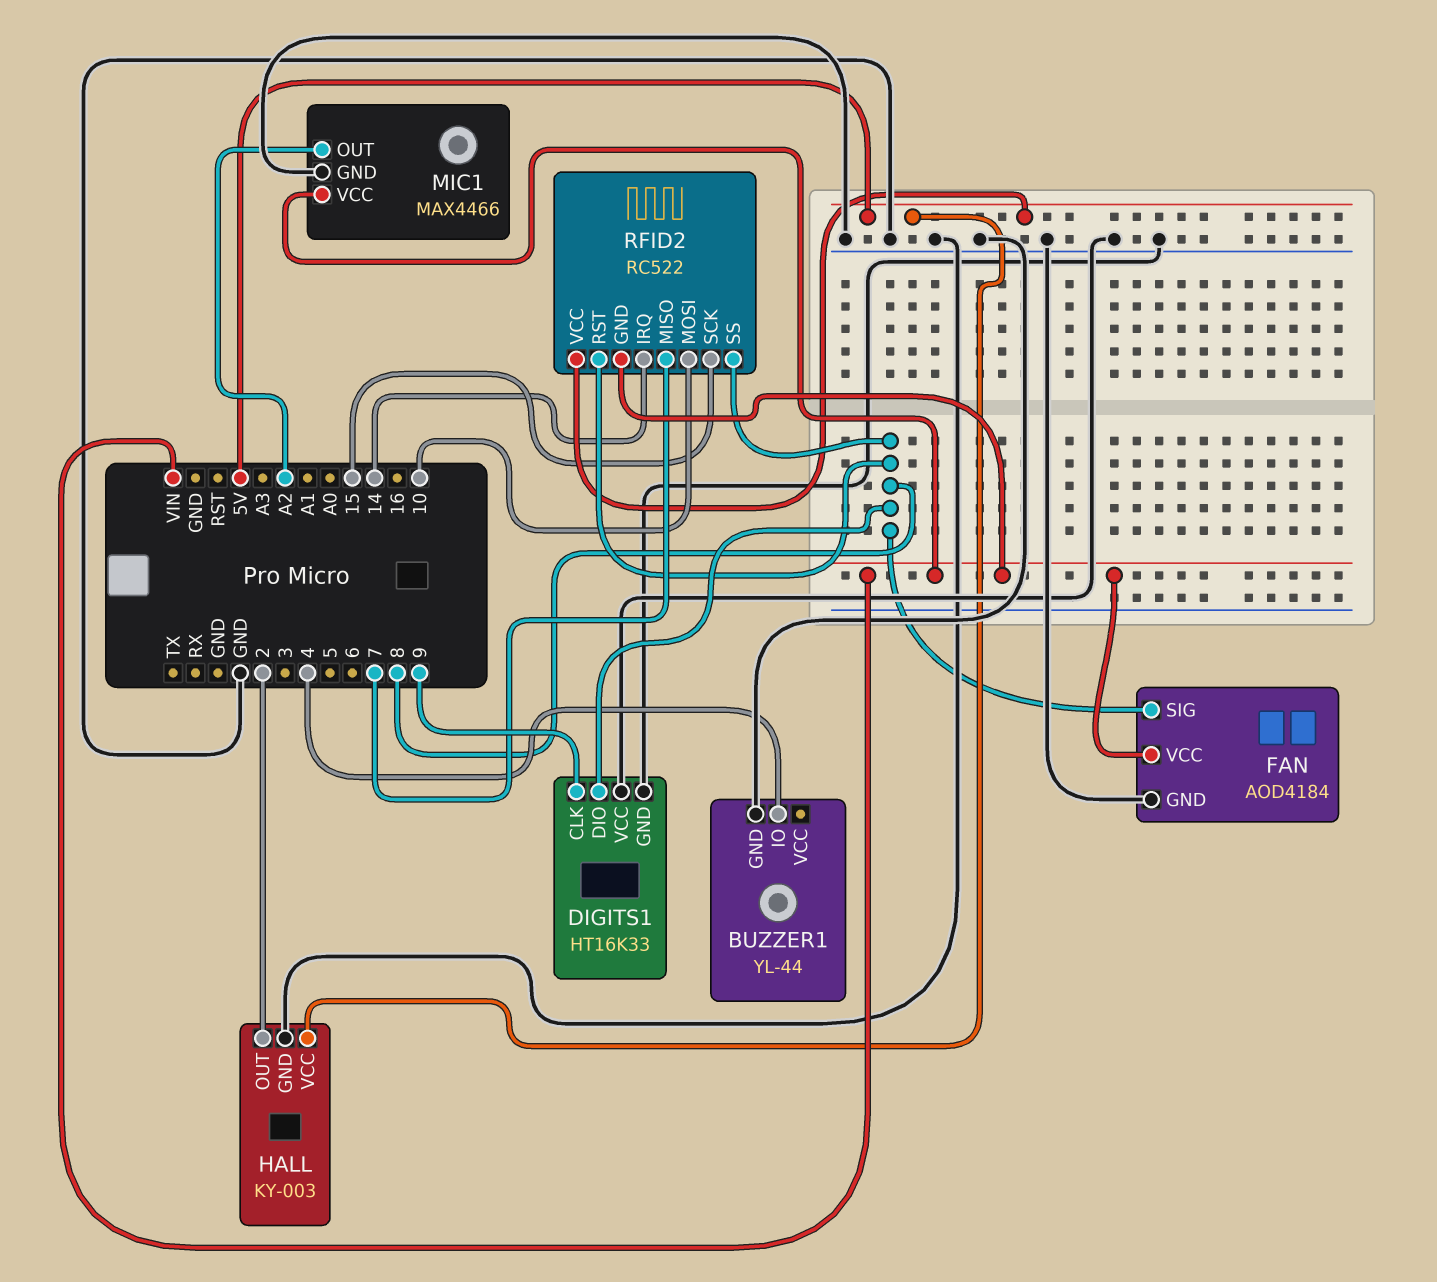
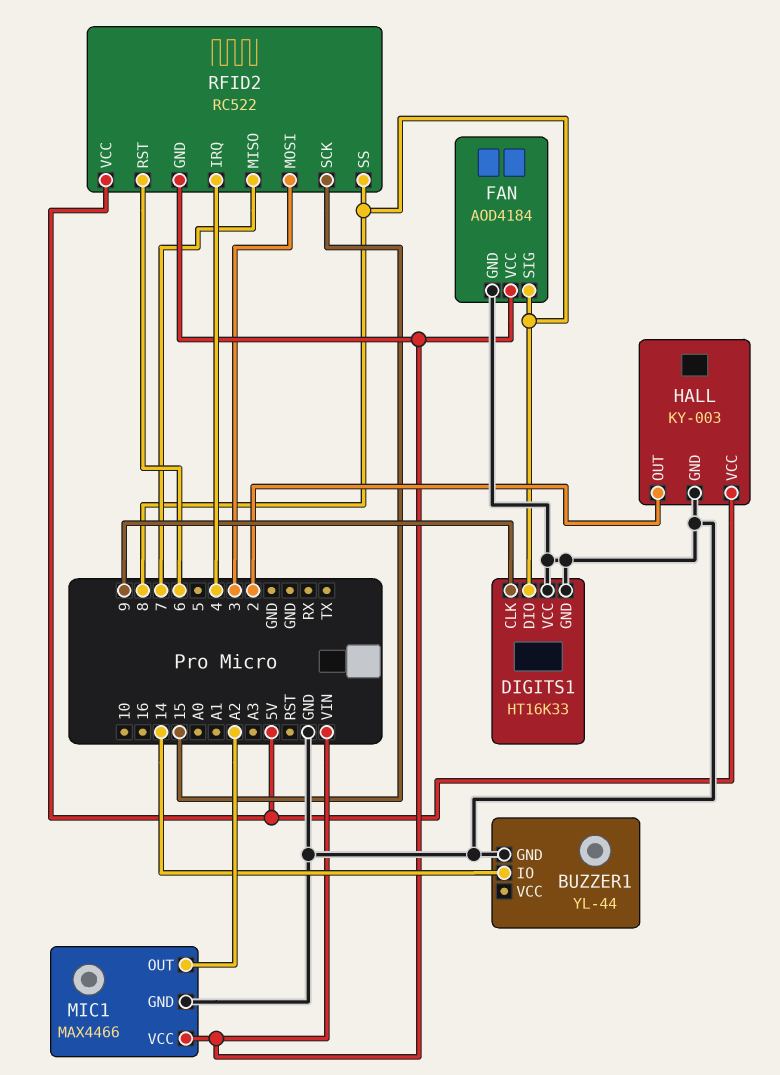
BUZZER1 pin IO: 4 -> 14
RFID2 pin IRQ: 14 -> 4
RFID2 pin MOSI: 10 -> 3
RFID2 pin RST: 8 -> 6

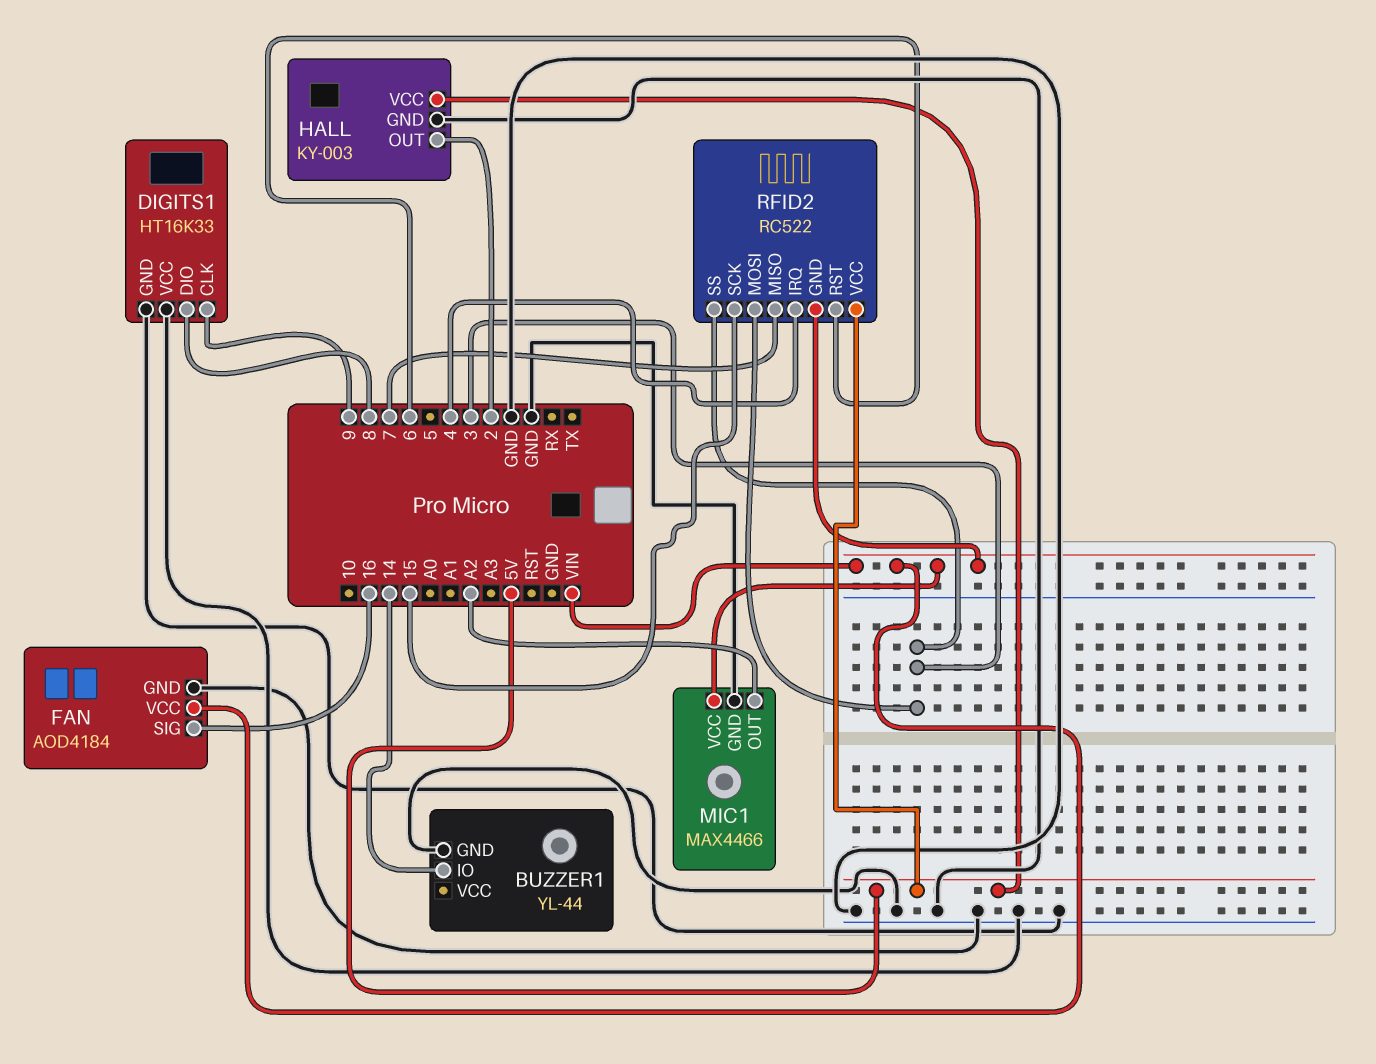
FAN pin SIG: 8 -> 16
RFID2 pin SS: 8 -> 3

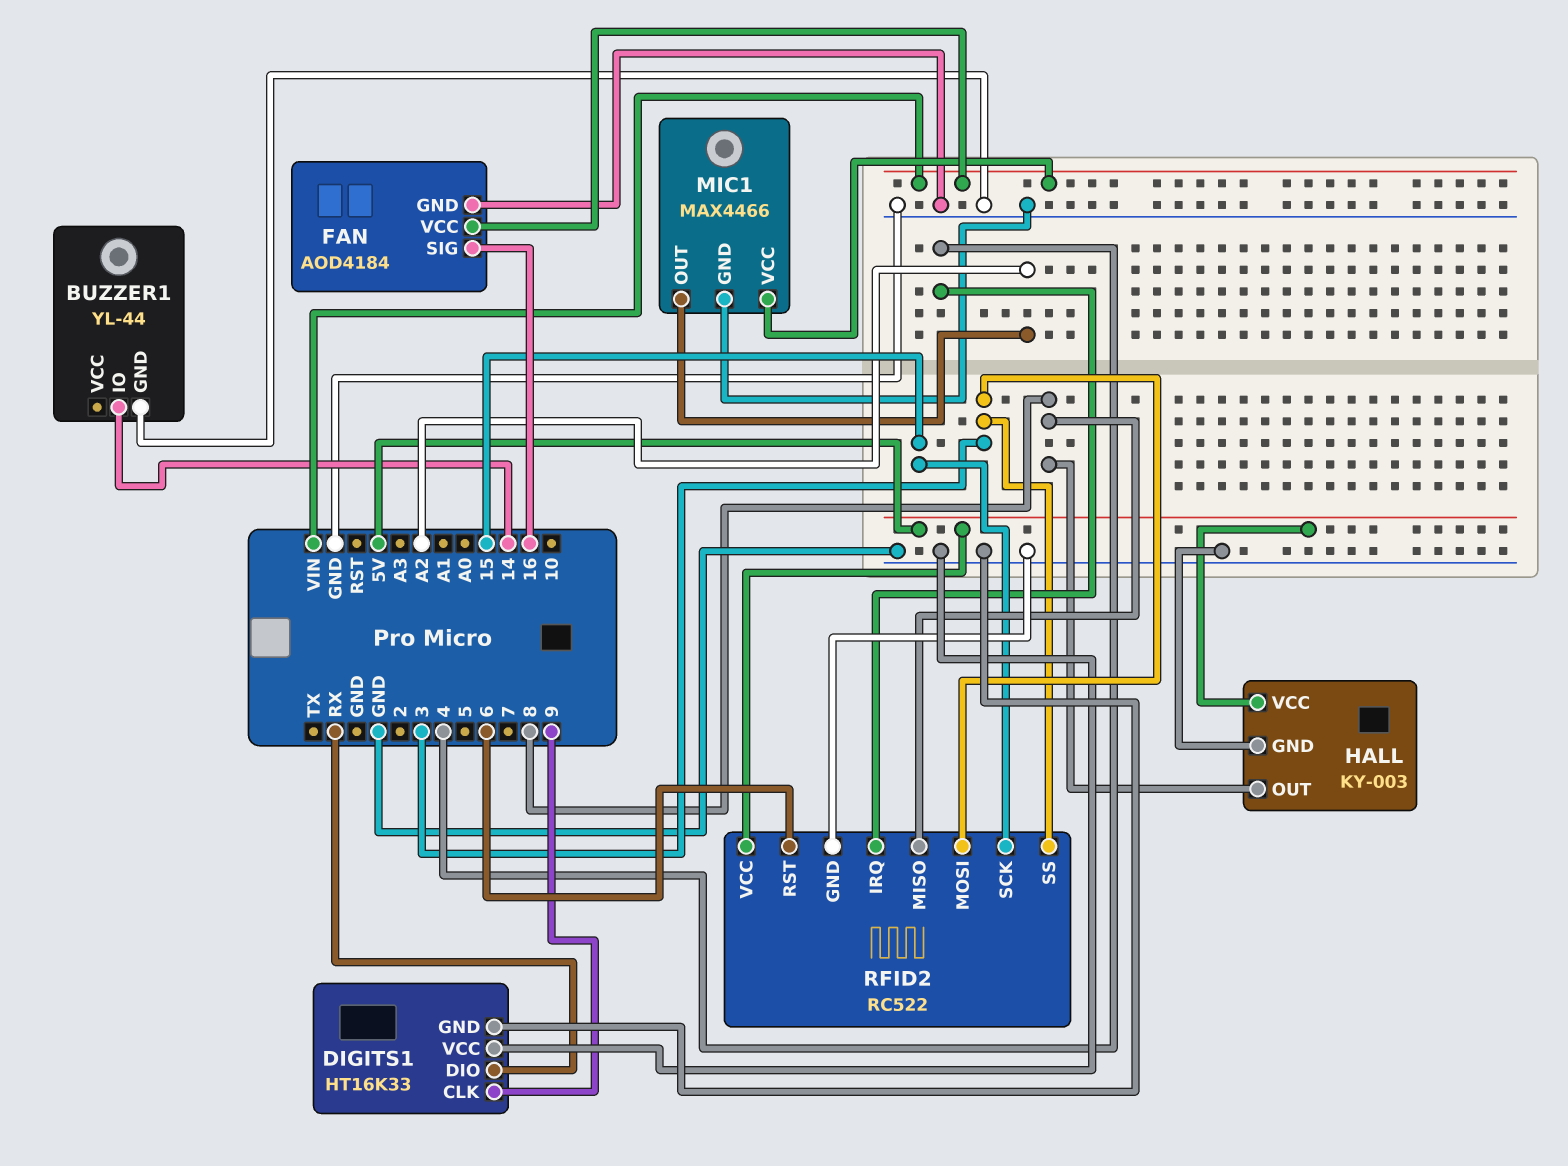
DIGITS1 pin DIO: 8 -> RX
HALL pin OUT: 2 -> 8
RFID2 pin GND: VIN -> GND
RFID2 pin MISO: 7 -> 8

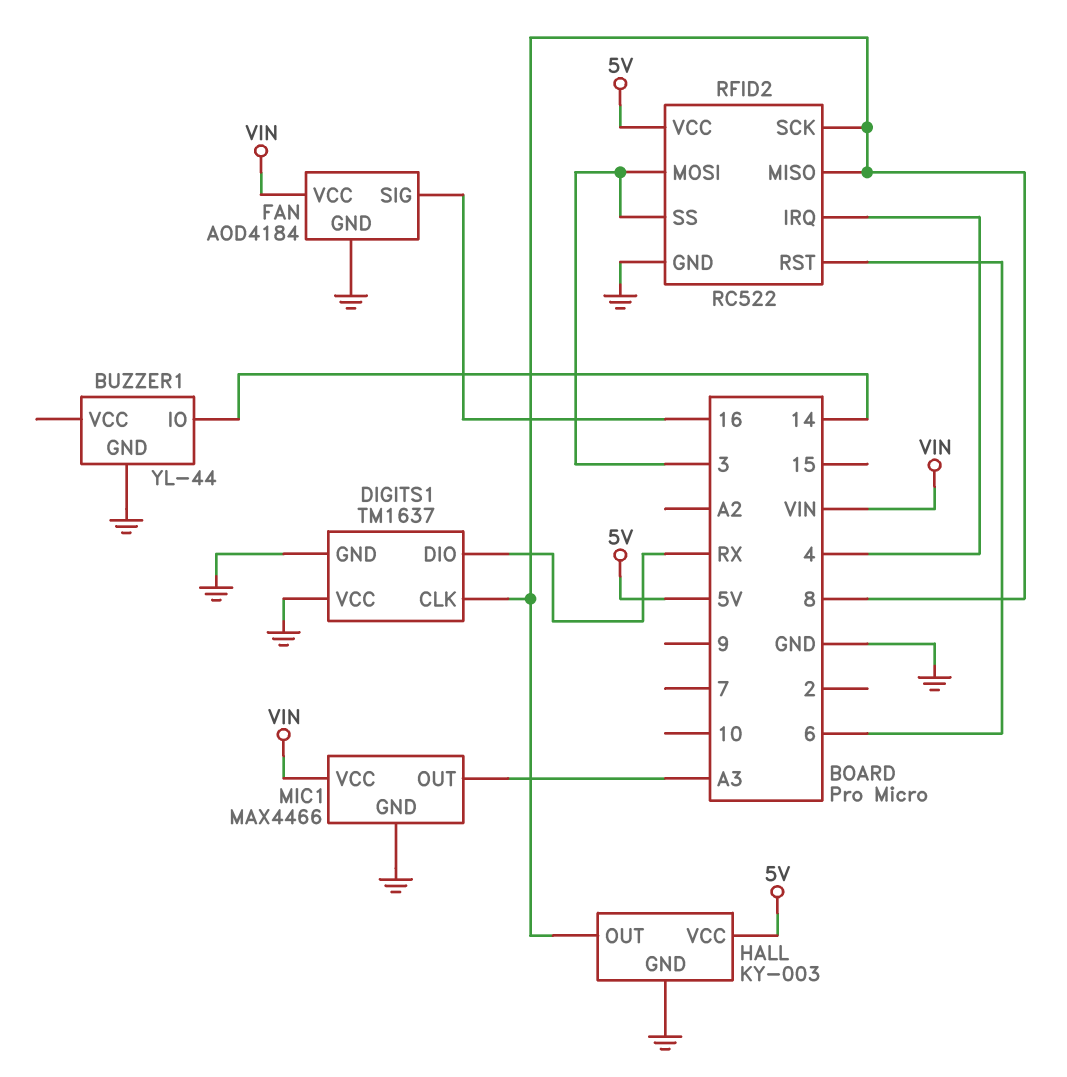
DIGITS1: HT16K33 -> TM1637
DIGITS1 pin CLK: 9 -> 8
MIC1 pin OUT: A2 -> A3
RFID2 pin SCK: 15 -> 8

